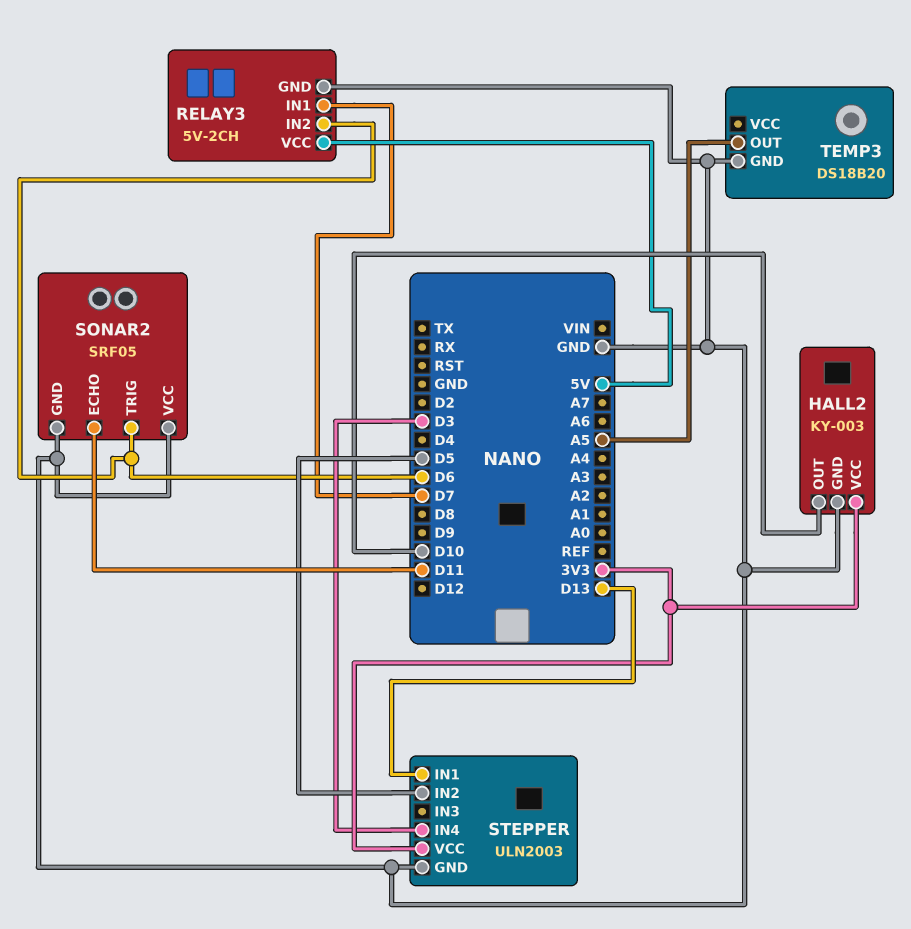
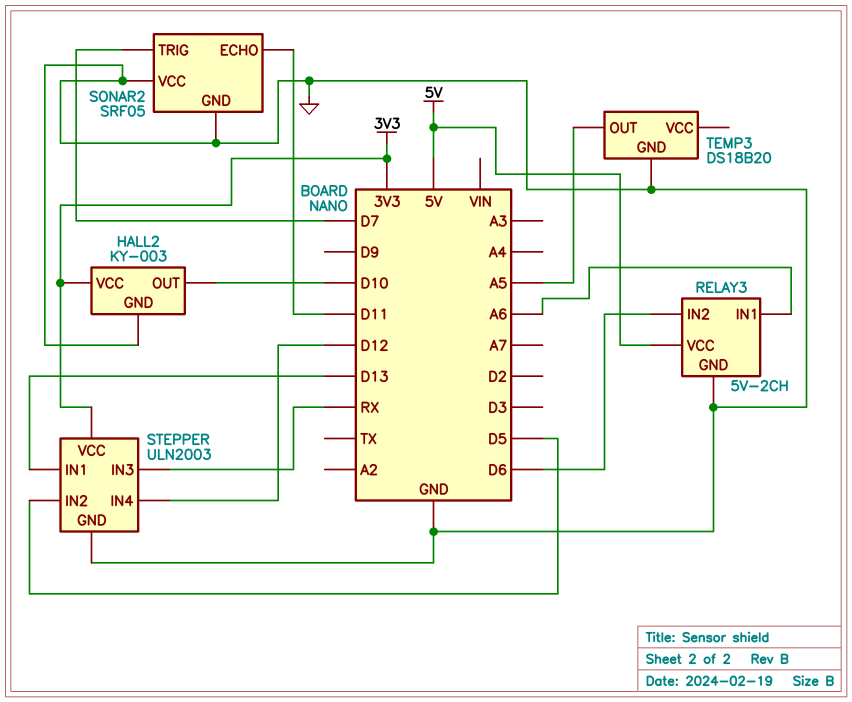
RELAY3 pin IN1: D7 -> A6
SONAR2 pin TRIG: D6 -> D7
STEPPER pin IN3: none -> RX
STEPPER pin IN4: D3 -> D12

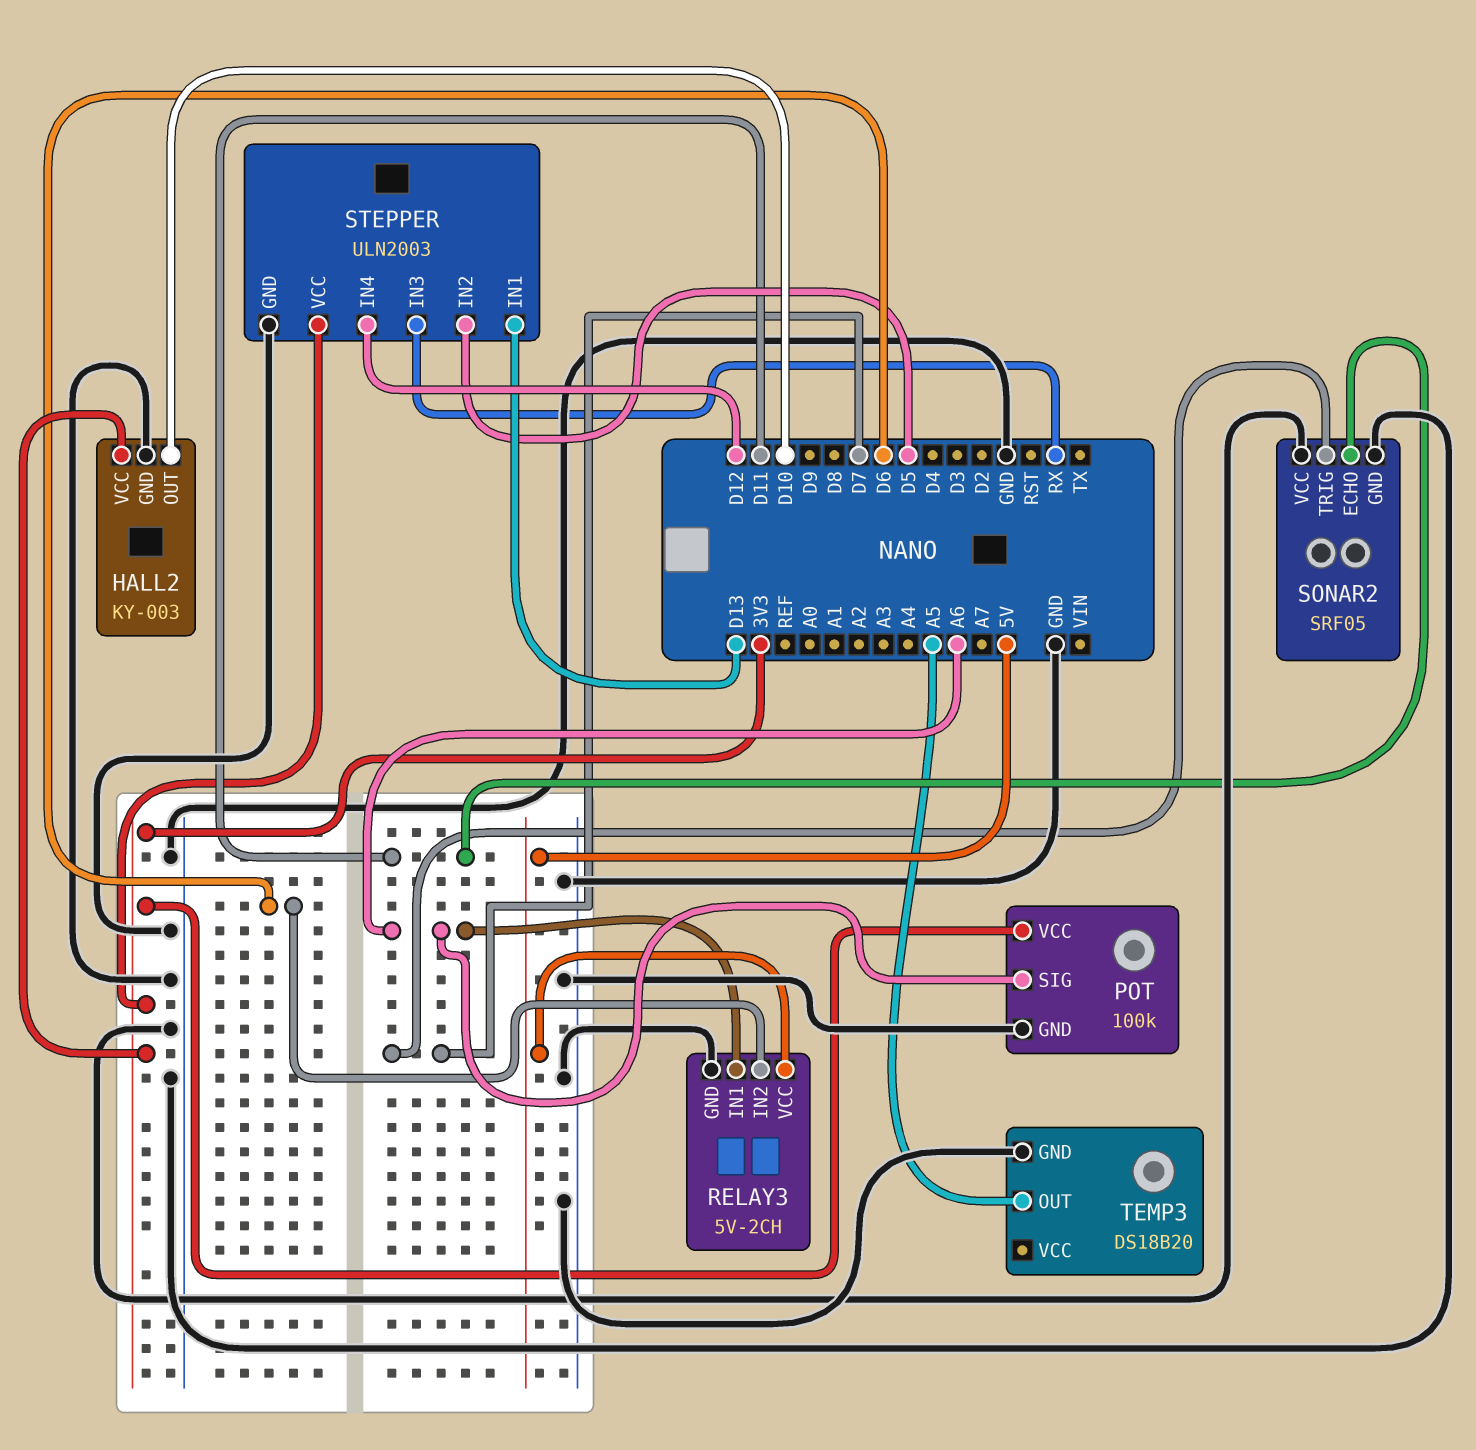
POT: none -> 100k
POT pin GND: none -> GND
POT pin SIG: none -> A6
POT pin VCC: none -> 3V3

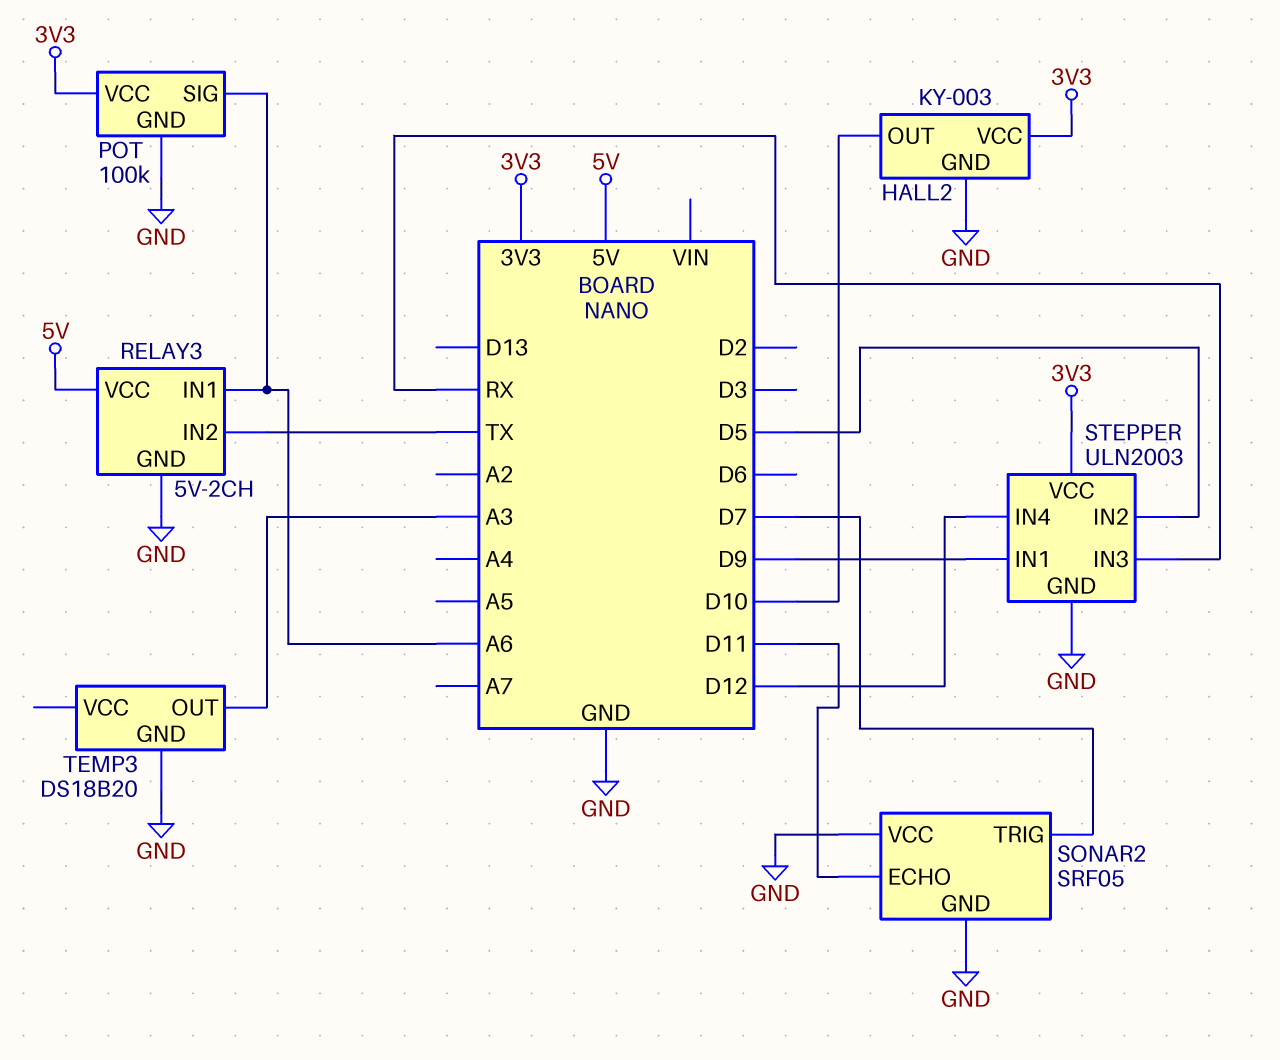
RELAY3 pin IN2: D6 -> TX
STEPPER pin IN1: D13 -> D9
TEMP3 pin OUT: A5 -> A3

